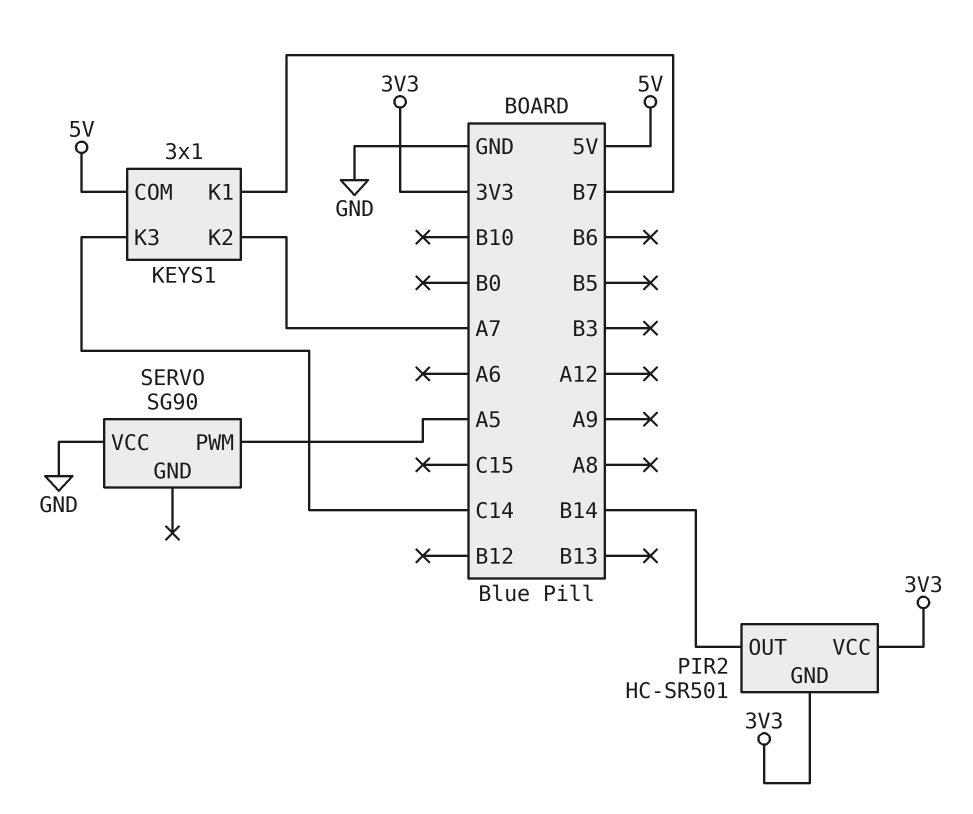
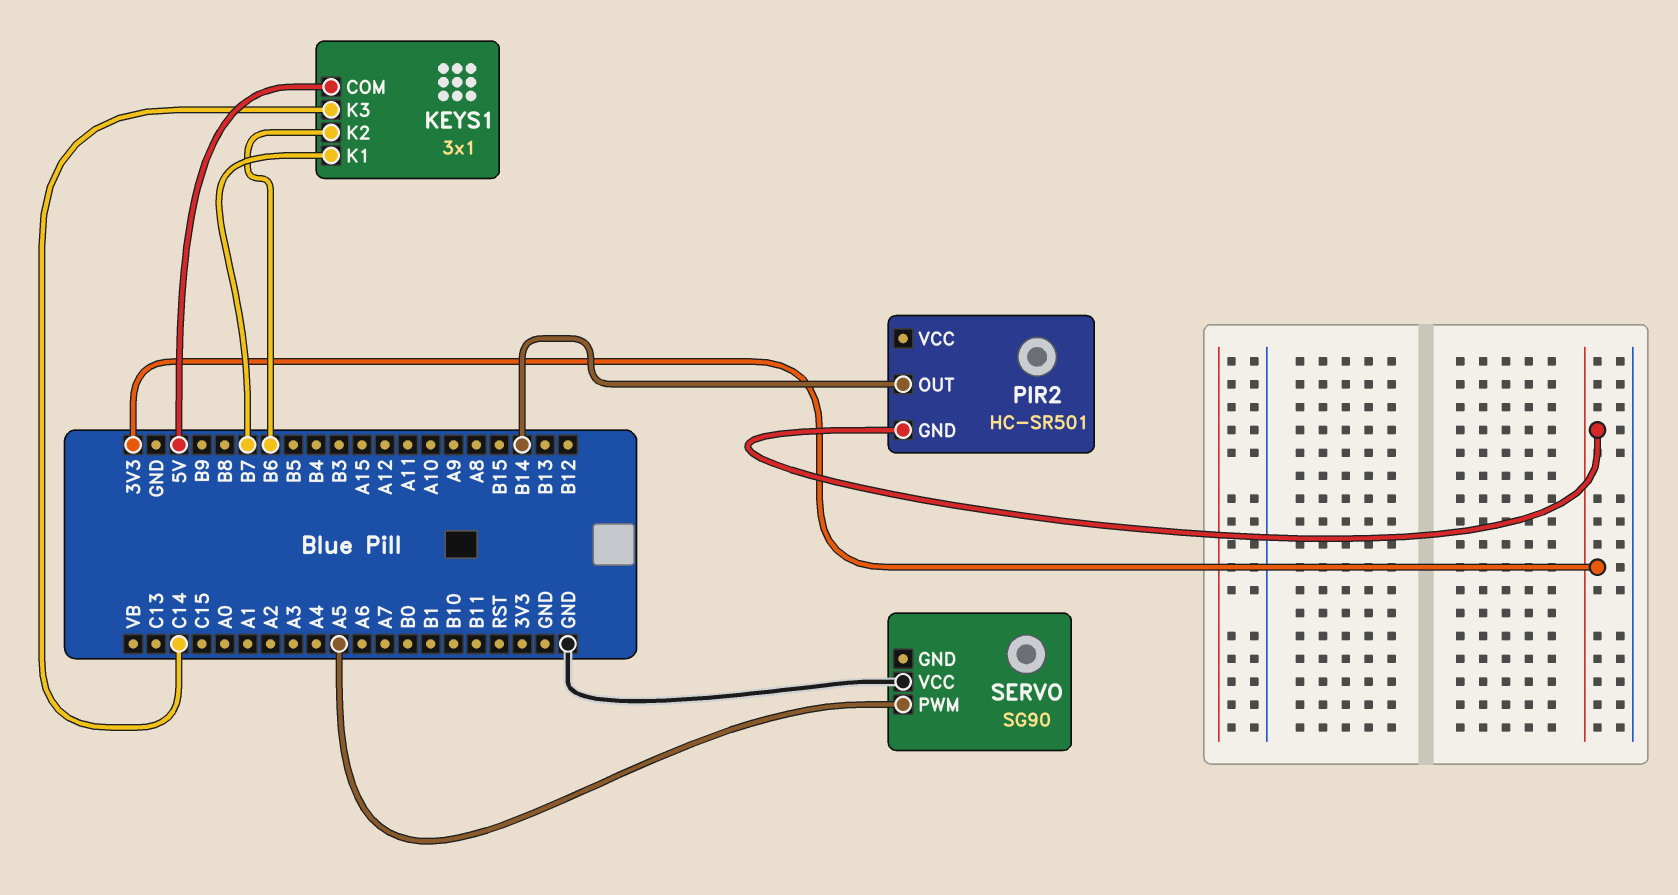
KEYS1 pin K2: A7 -> B6
PIR2 pin VCC: 3V3 -> none

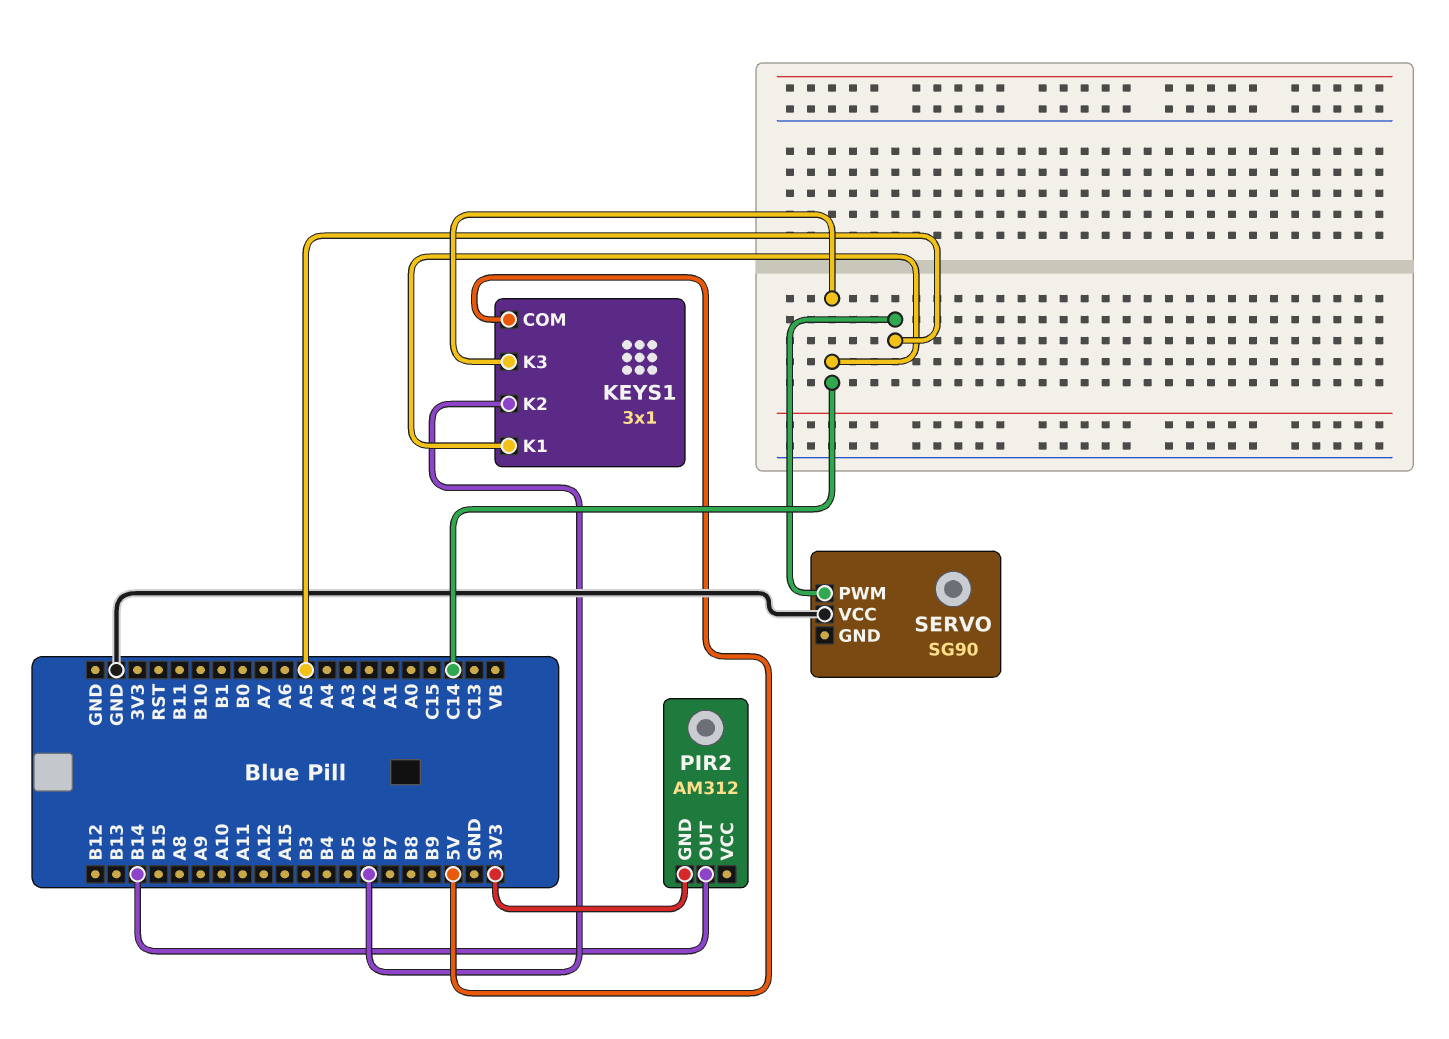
KEYS1 pin K1: B7 -> C14
PIR2: HC-SR501 -> AM312

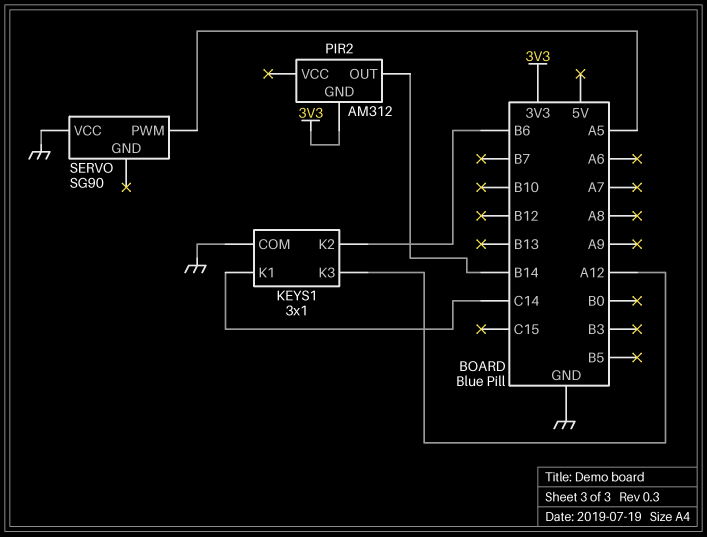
KEYS1 pin COM: 5V -> GND
KEYS1 pin K3: C14 -> A12

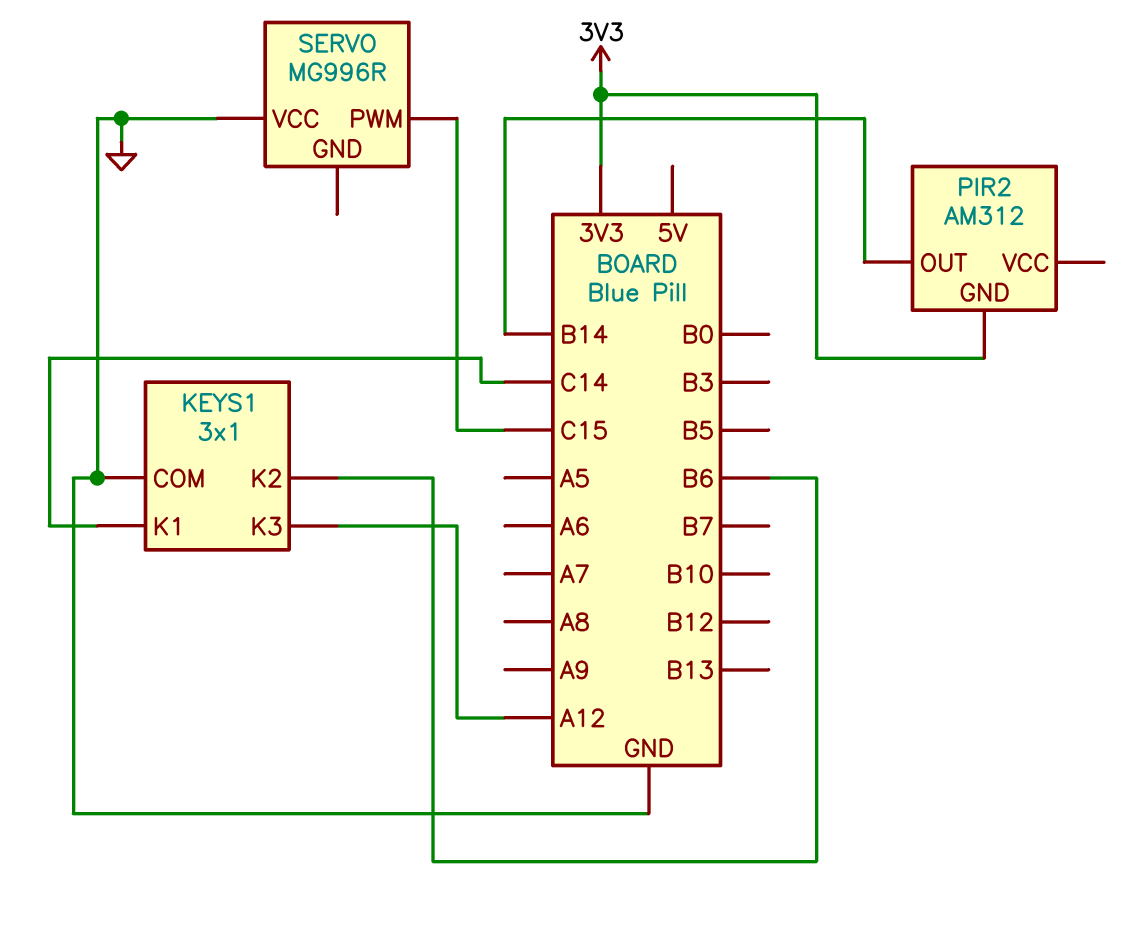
SERVO: SG90 -> MG996R
SERVO pin PWM: A5 -> C15

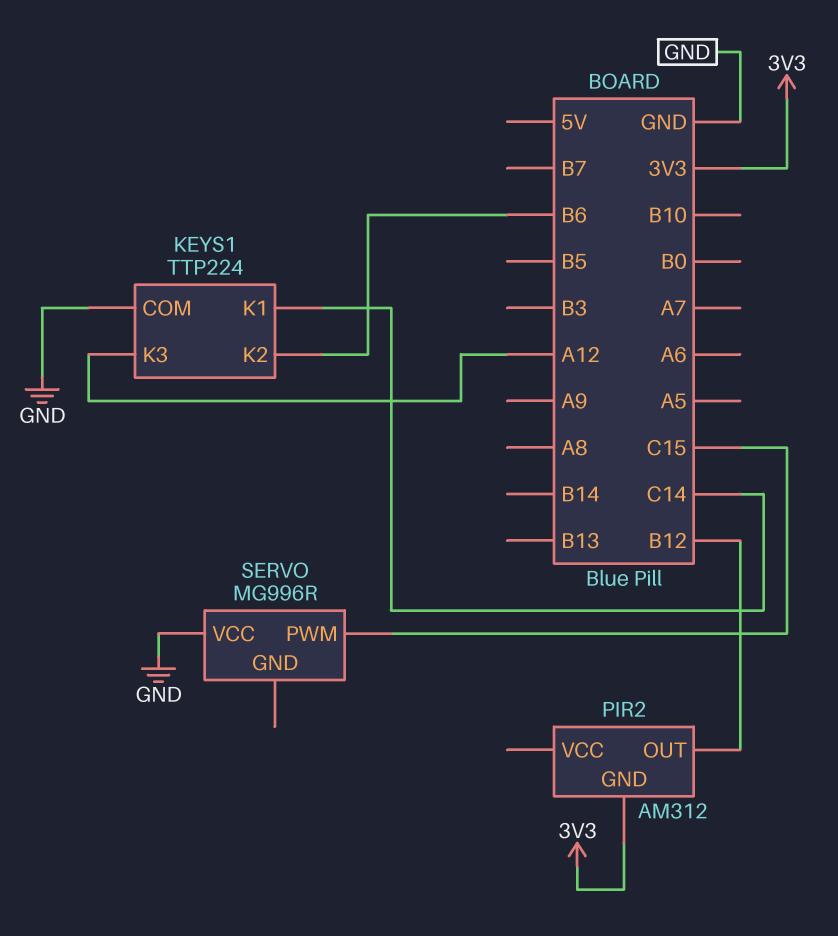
KEYS1: 3x1 -> TTP224
PIR2 pin OUT: B14 -> B12

